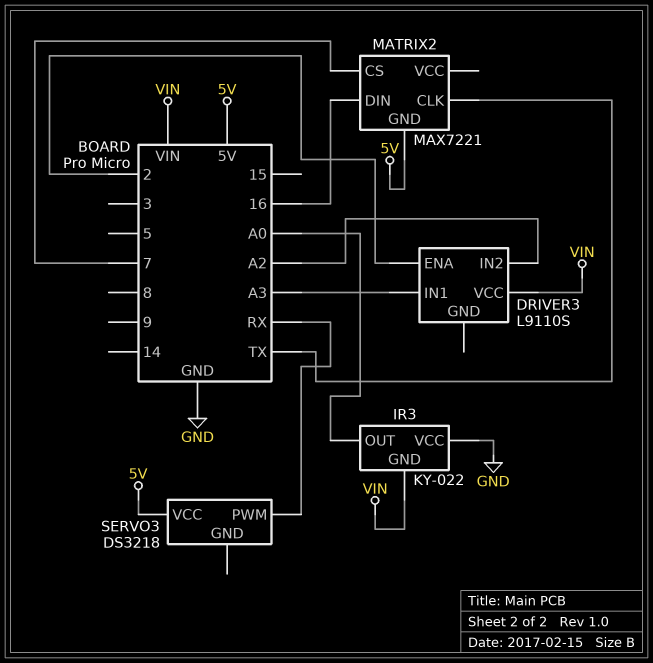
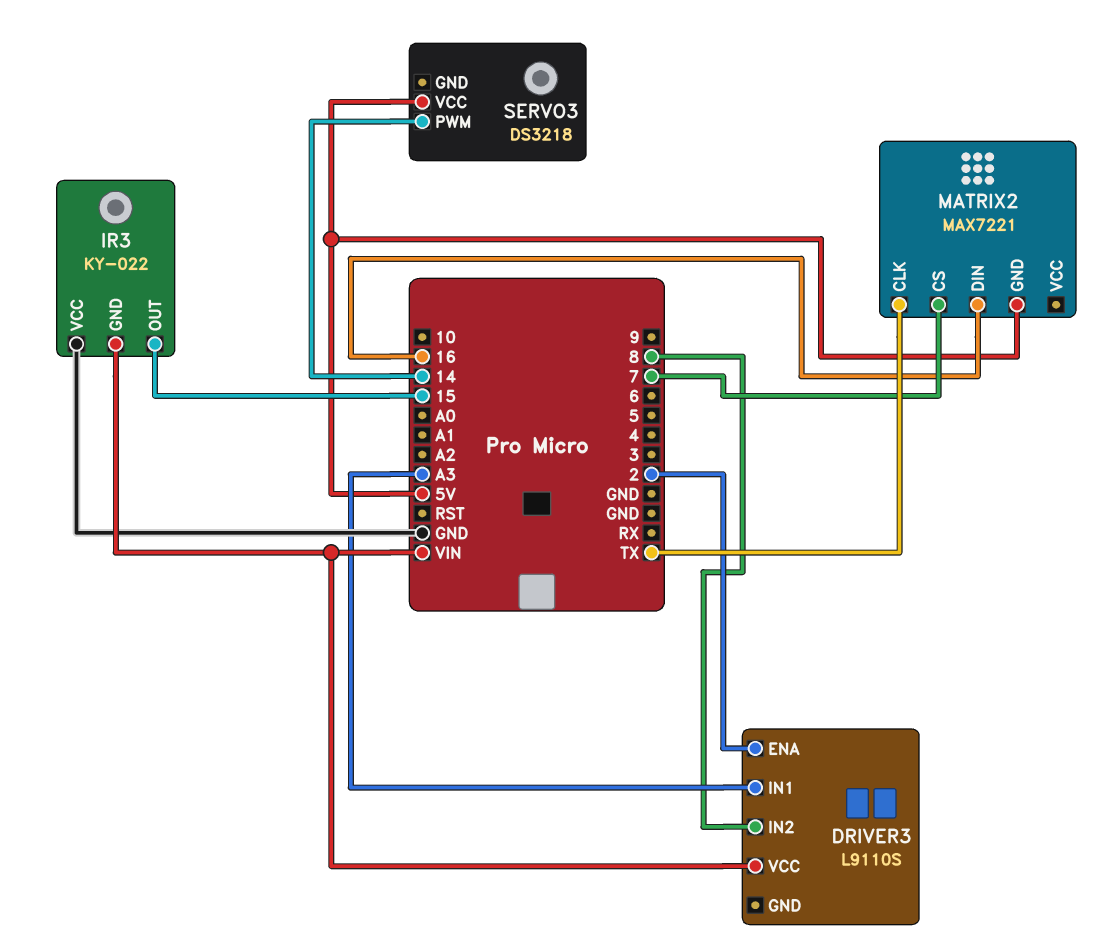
DRIVER3 pin IN2: A2 -> 8
IR3 pin OUT: A0 -> 15
SERVO3 pin PWM: RX -> 14

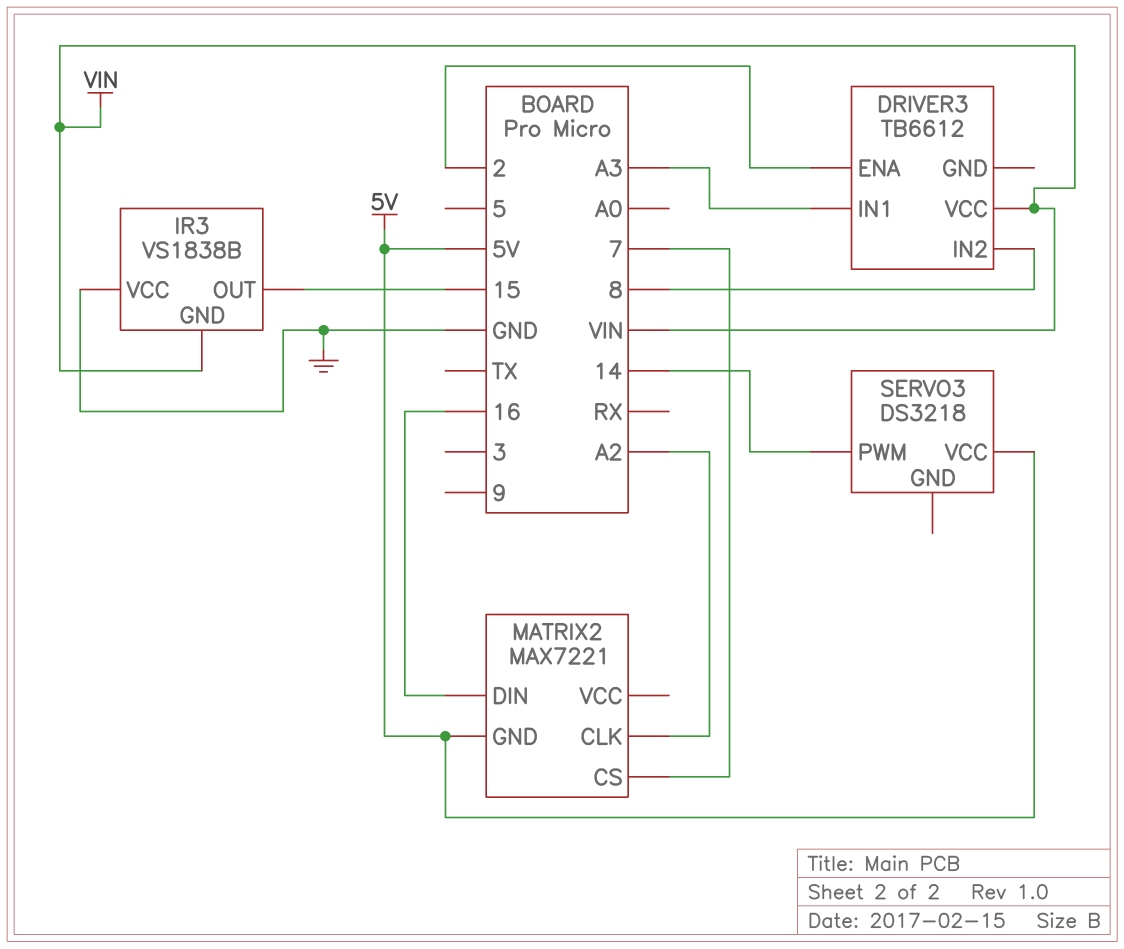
DRIVER3: L9110S -> TB6612
IR3: KY-022 -> VS1838B
MATRIX2 pin CLK: TX -> A2

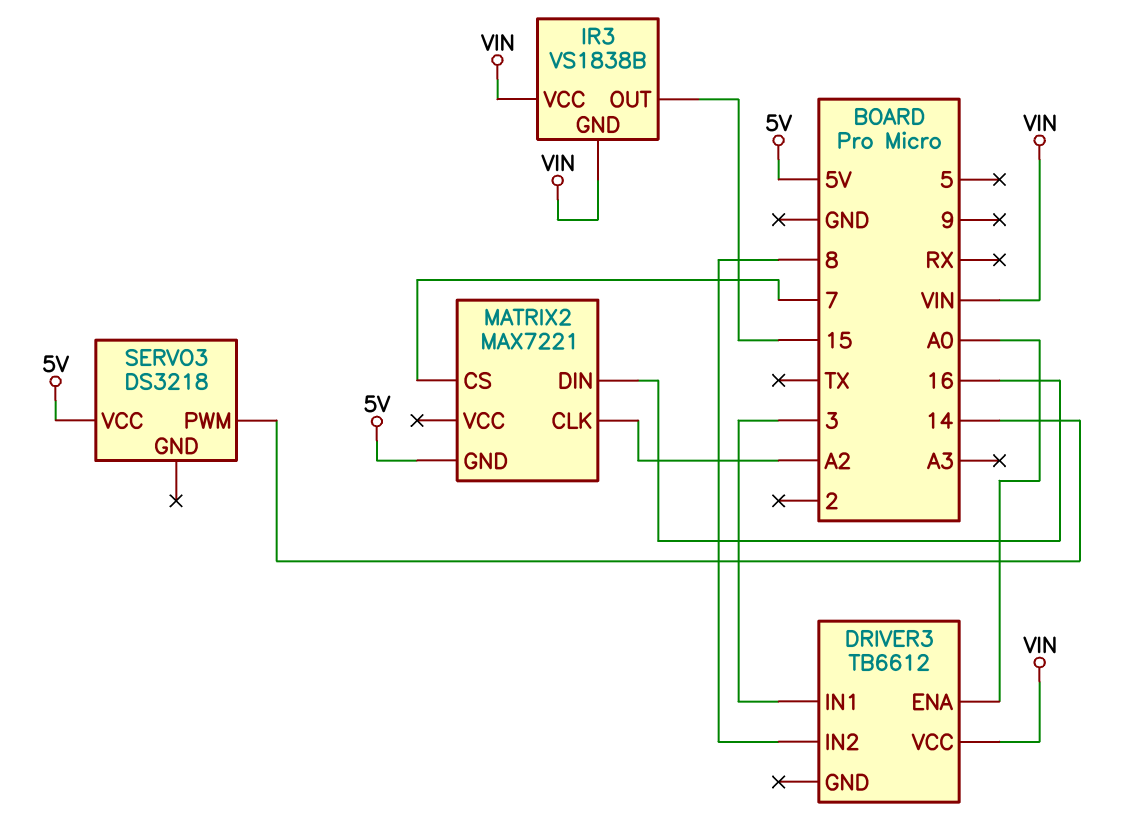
DRIVER3 pin ENA: 2 -> A0
DRIVER3 pin IN1: A3 -> 3
IR3 pin VCC: GND -> VIN

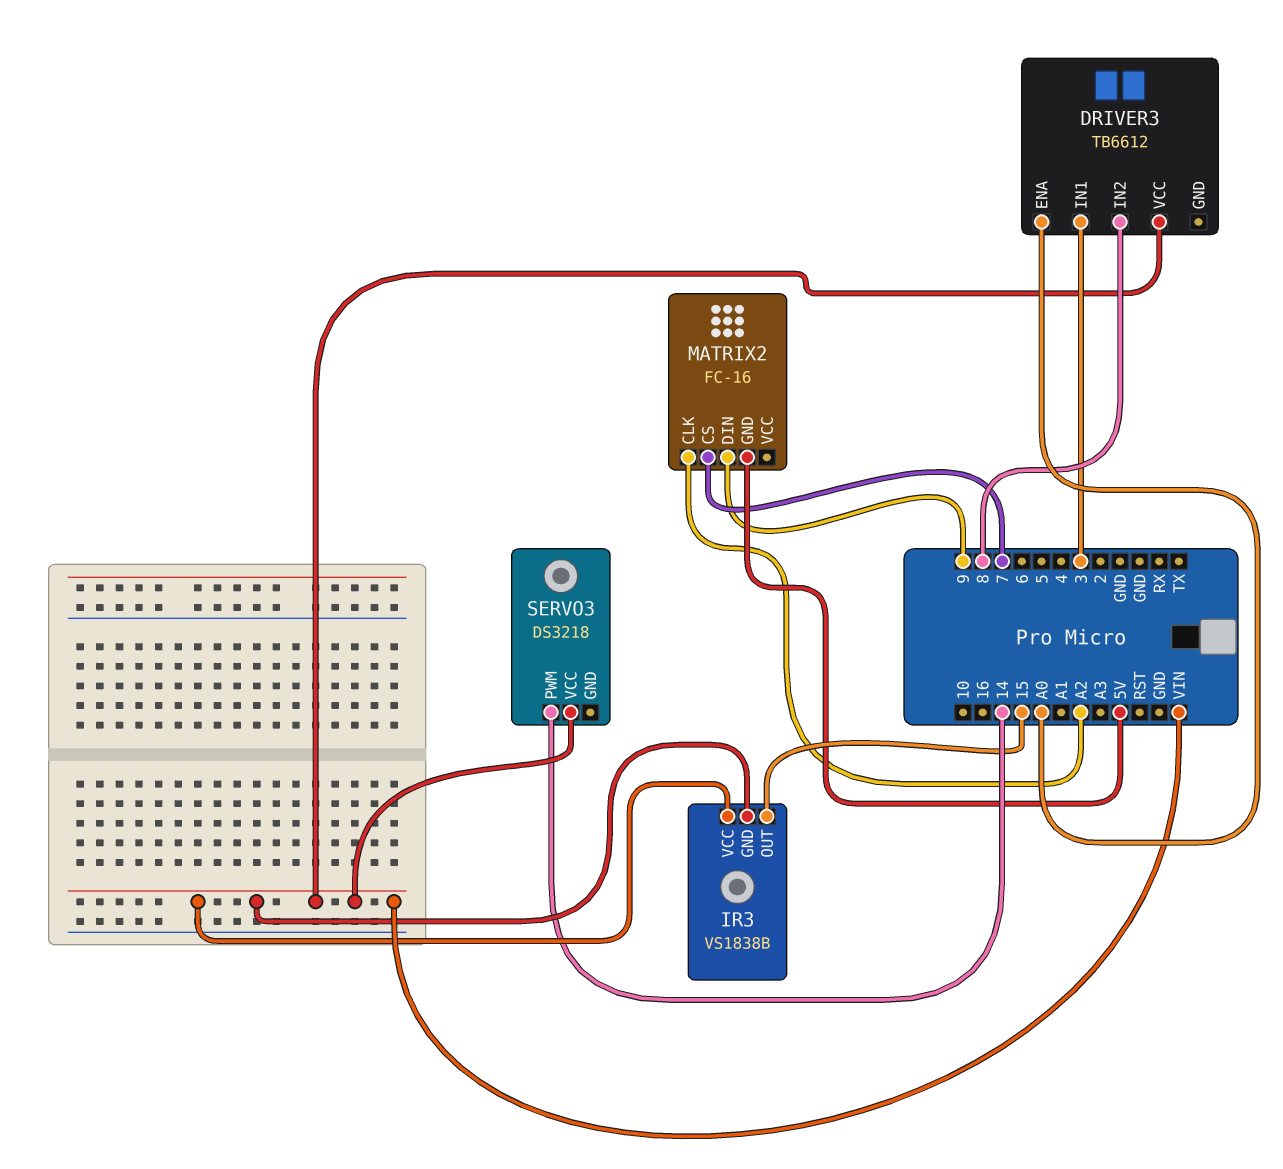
MATRIX2: MAX7221 -> FC-16
MATRIX2 pin DIN: 16 -> 9
SERVO3 pin VCC: 5V -> VIN

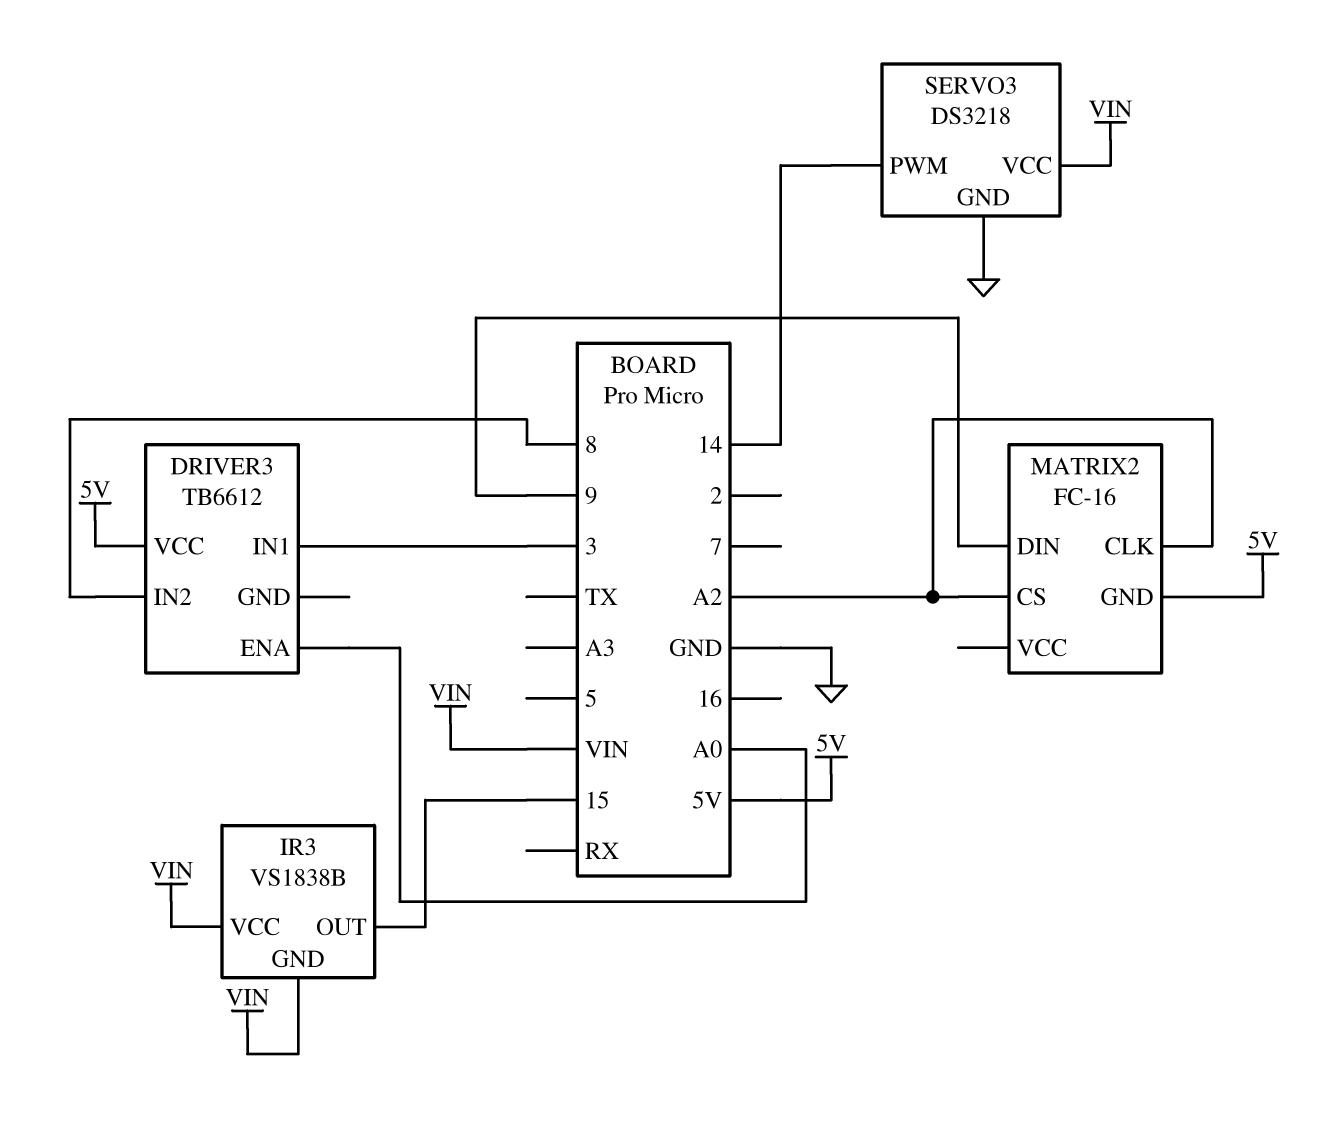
DRIVER3 pin VCC: VIN -> 5V
MATRIX2 pin CS: 7 -> A2
SERVO3 pin GND: none -> GND

